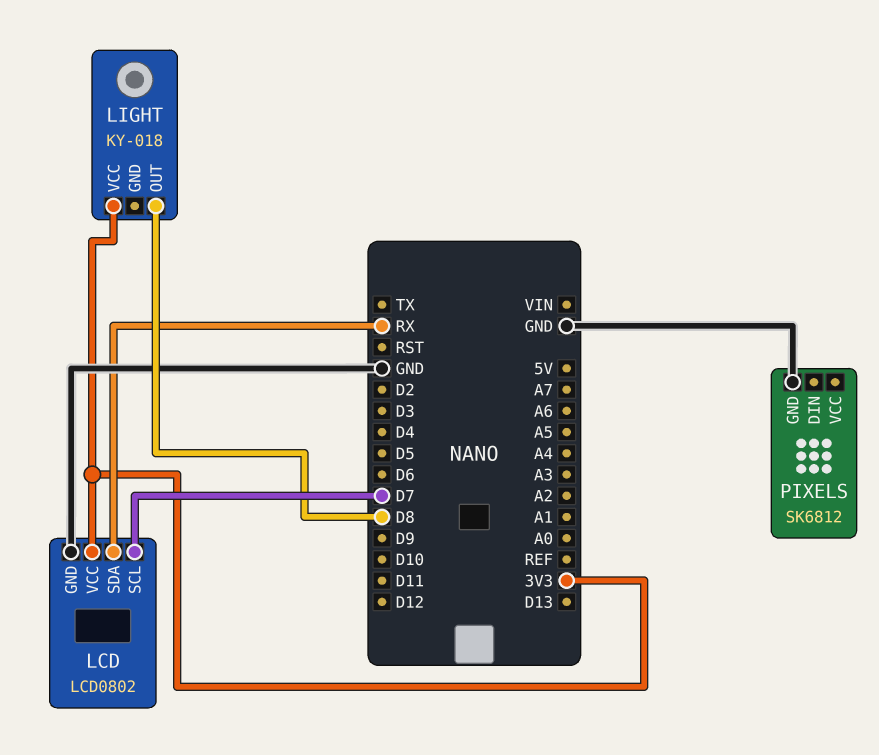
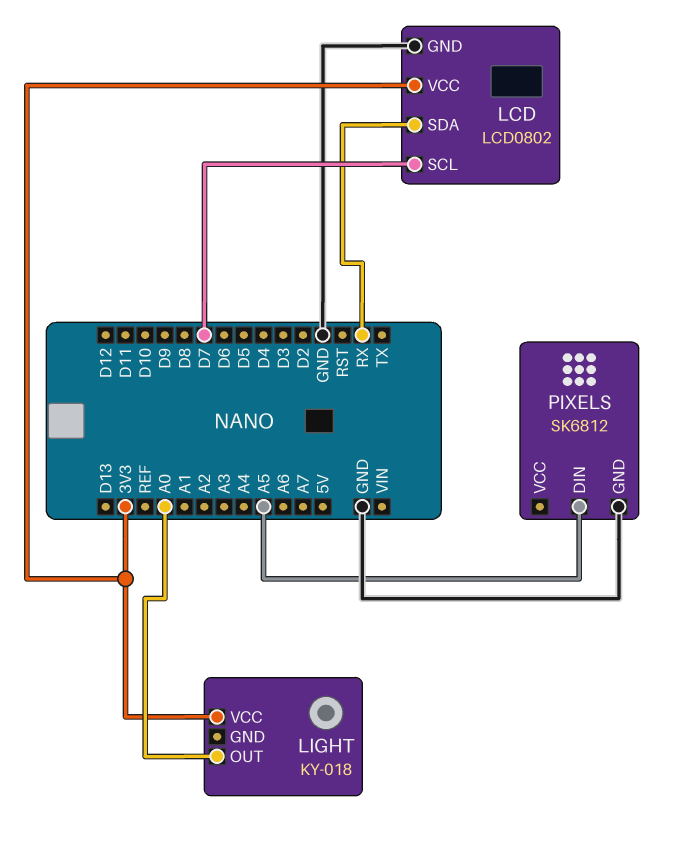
LIGHT pin OUT: D8 -> A0
PIXELS pin DIN: none -> A5

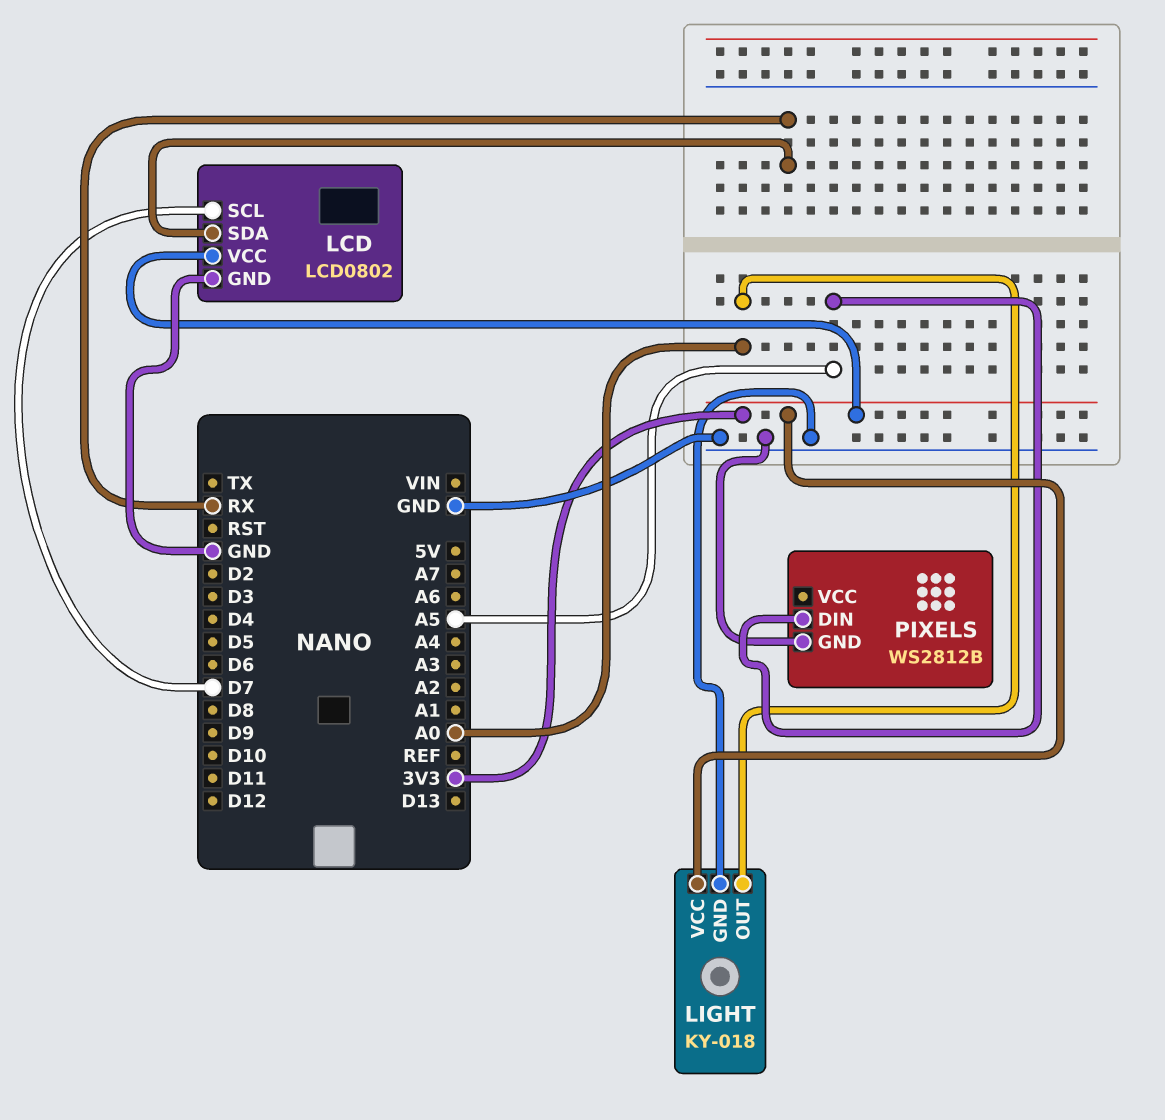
LIGHT pin GND: none -> GND
PIXELS: SK6812 -> WS2812B

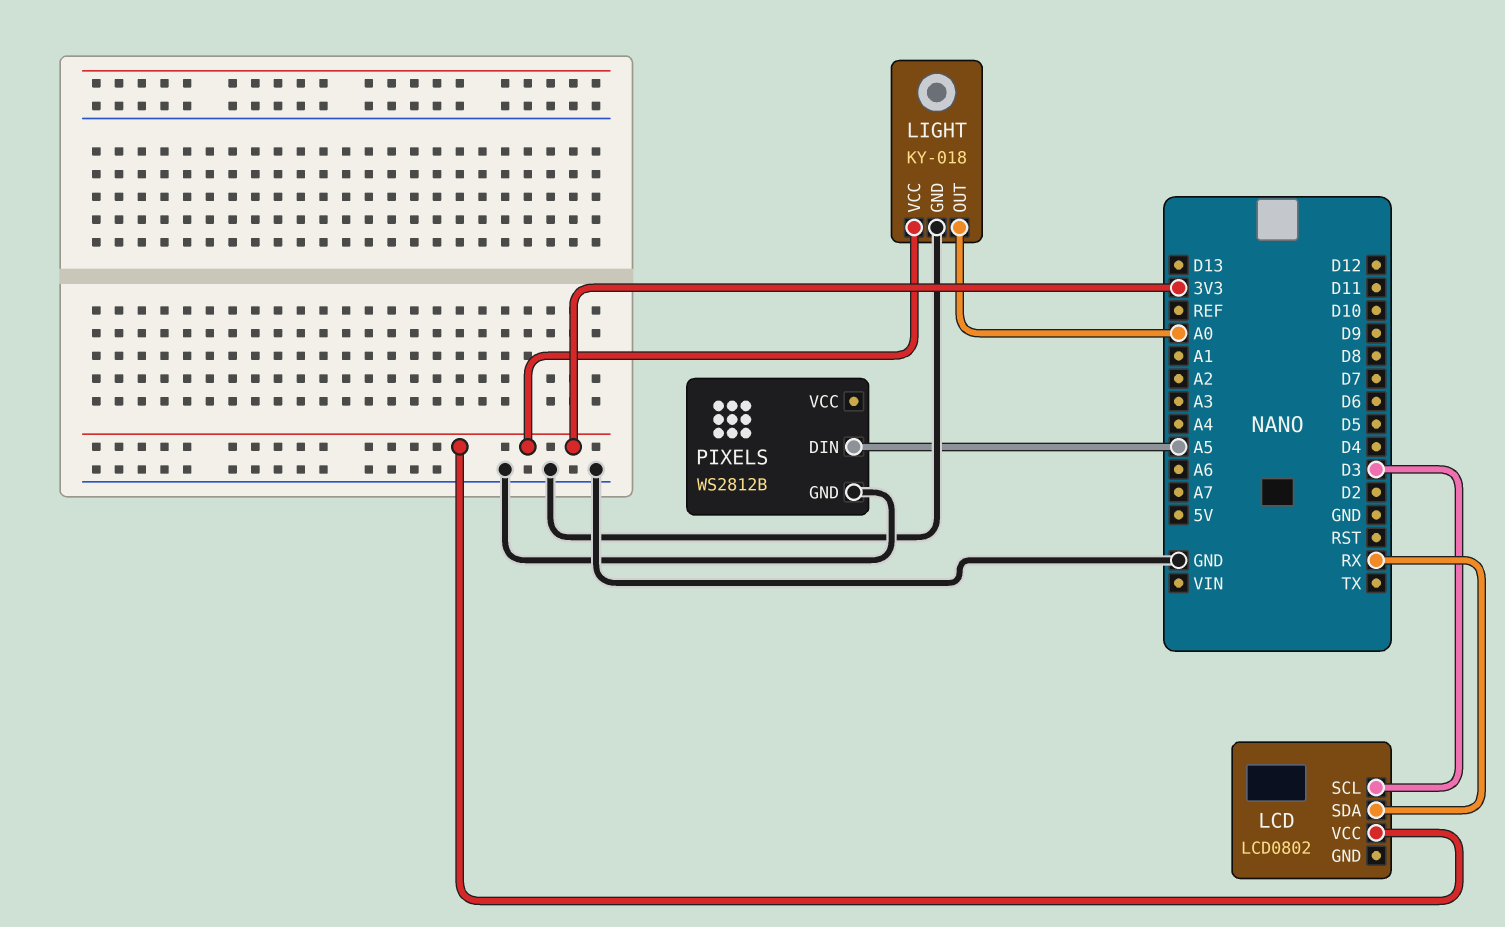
LCD pin GND: GND -> none
LCD pin SCL: D7 -> D3

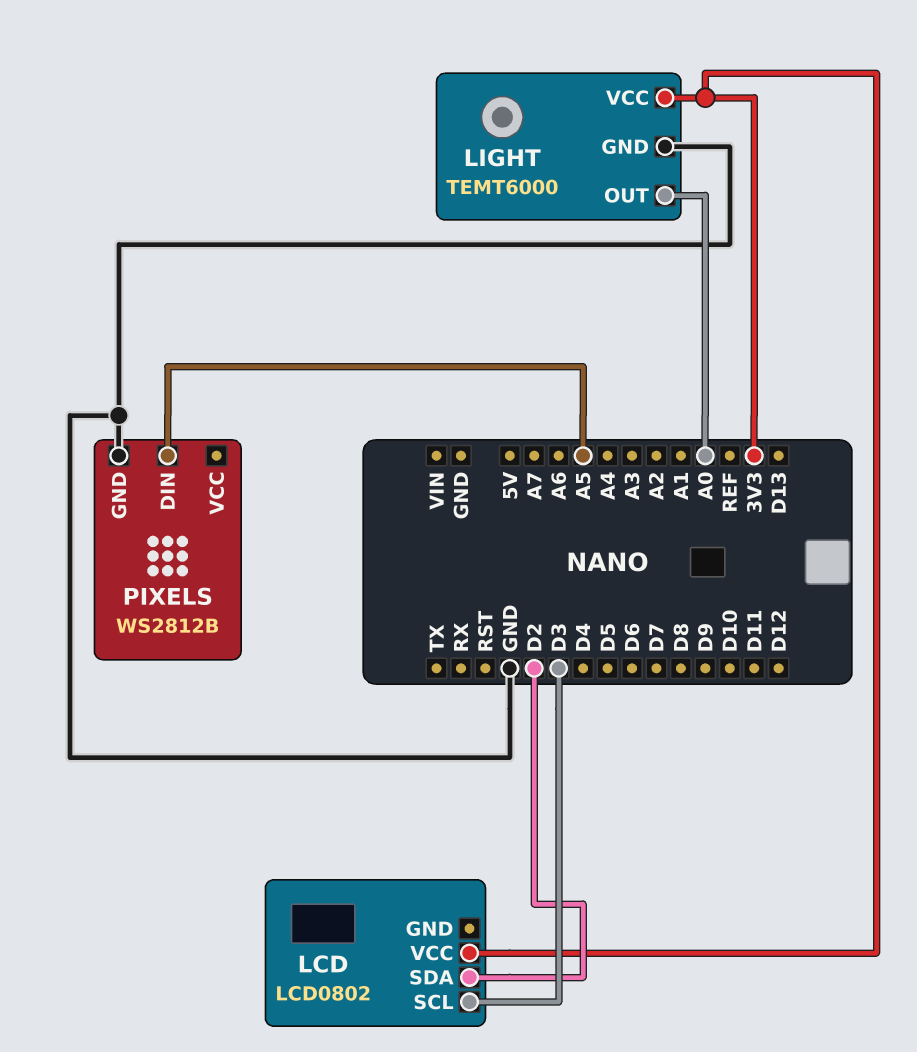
LCD pin SDA: RX -> D2
LIGHT: KY-018 -> TEMT6000

